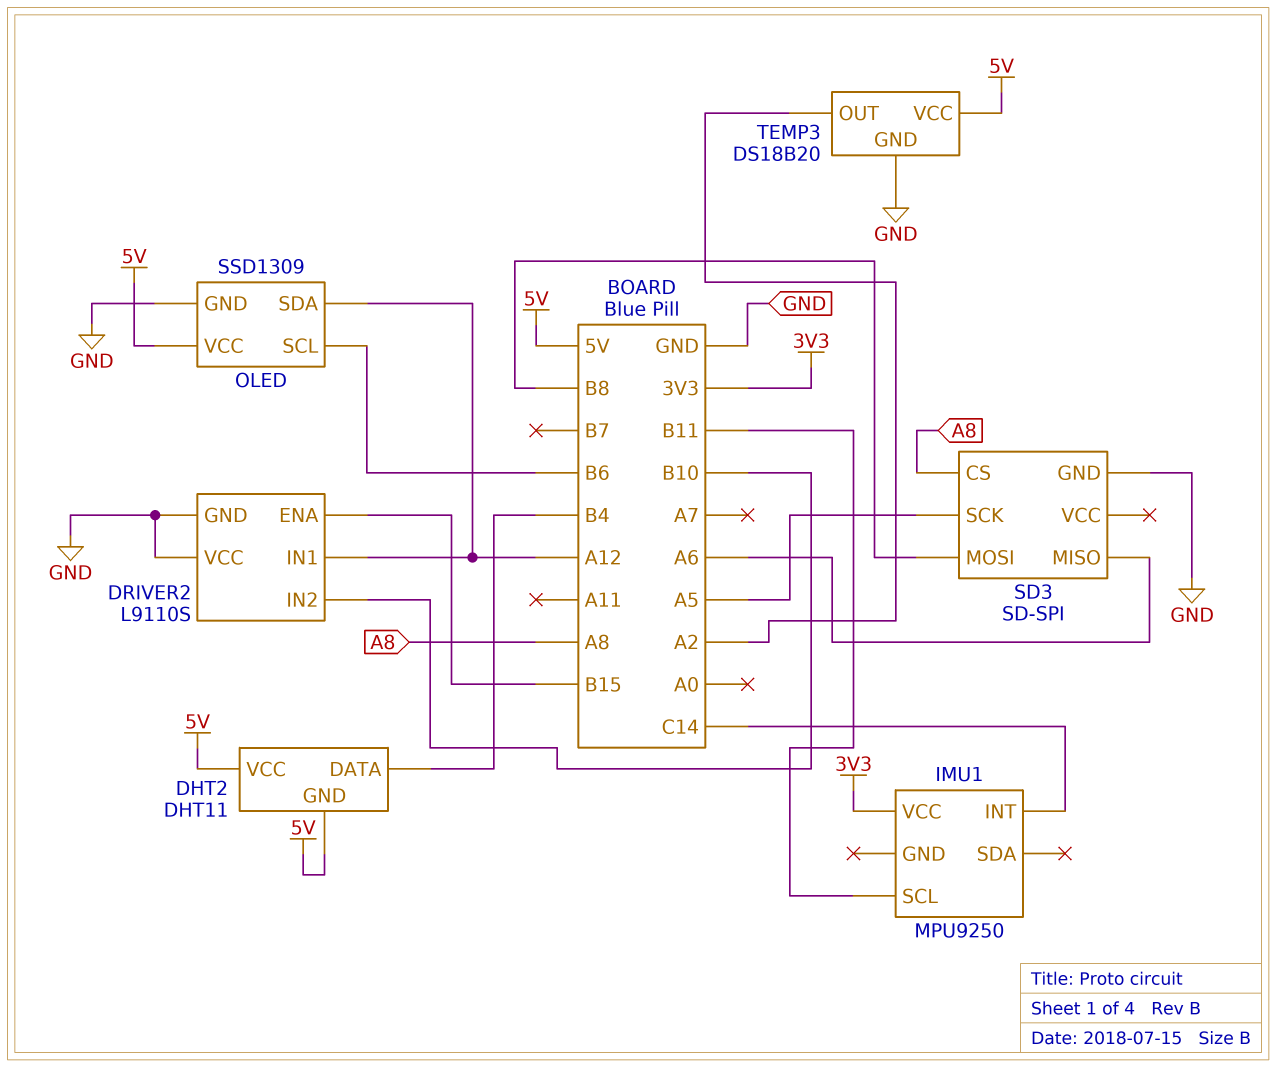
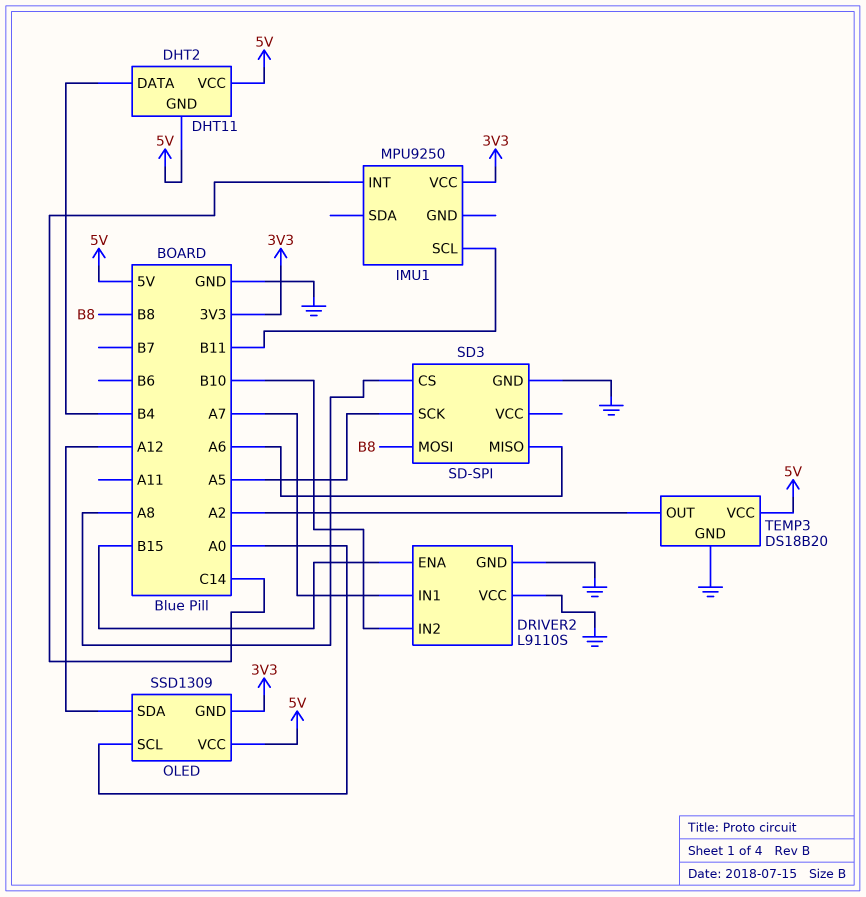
DRIVER2 pin IN1: A12 -> A7
OLED pin GND: GND -> 3V3
OLED pin SCL: B6 -> A0

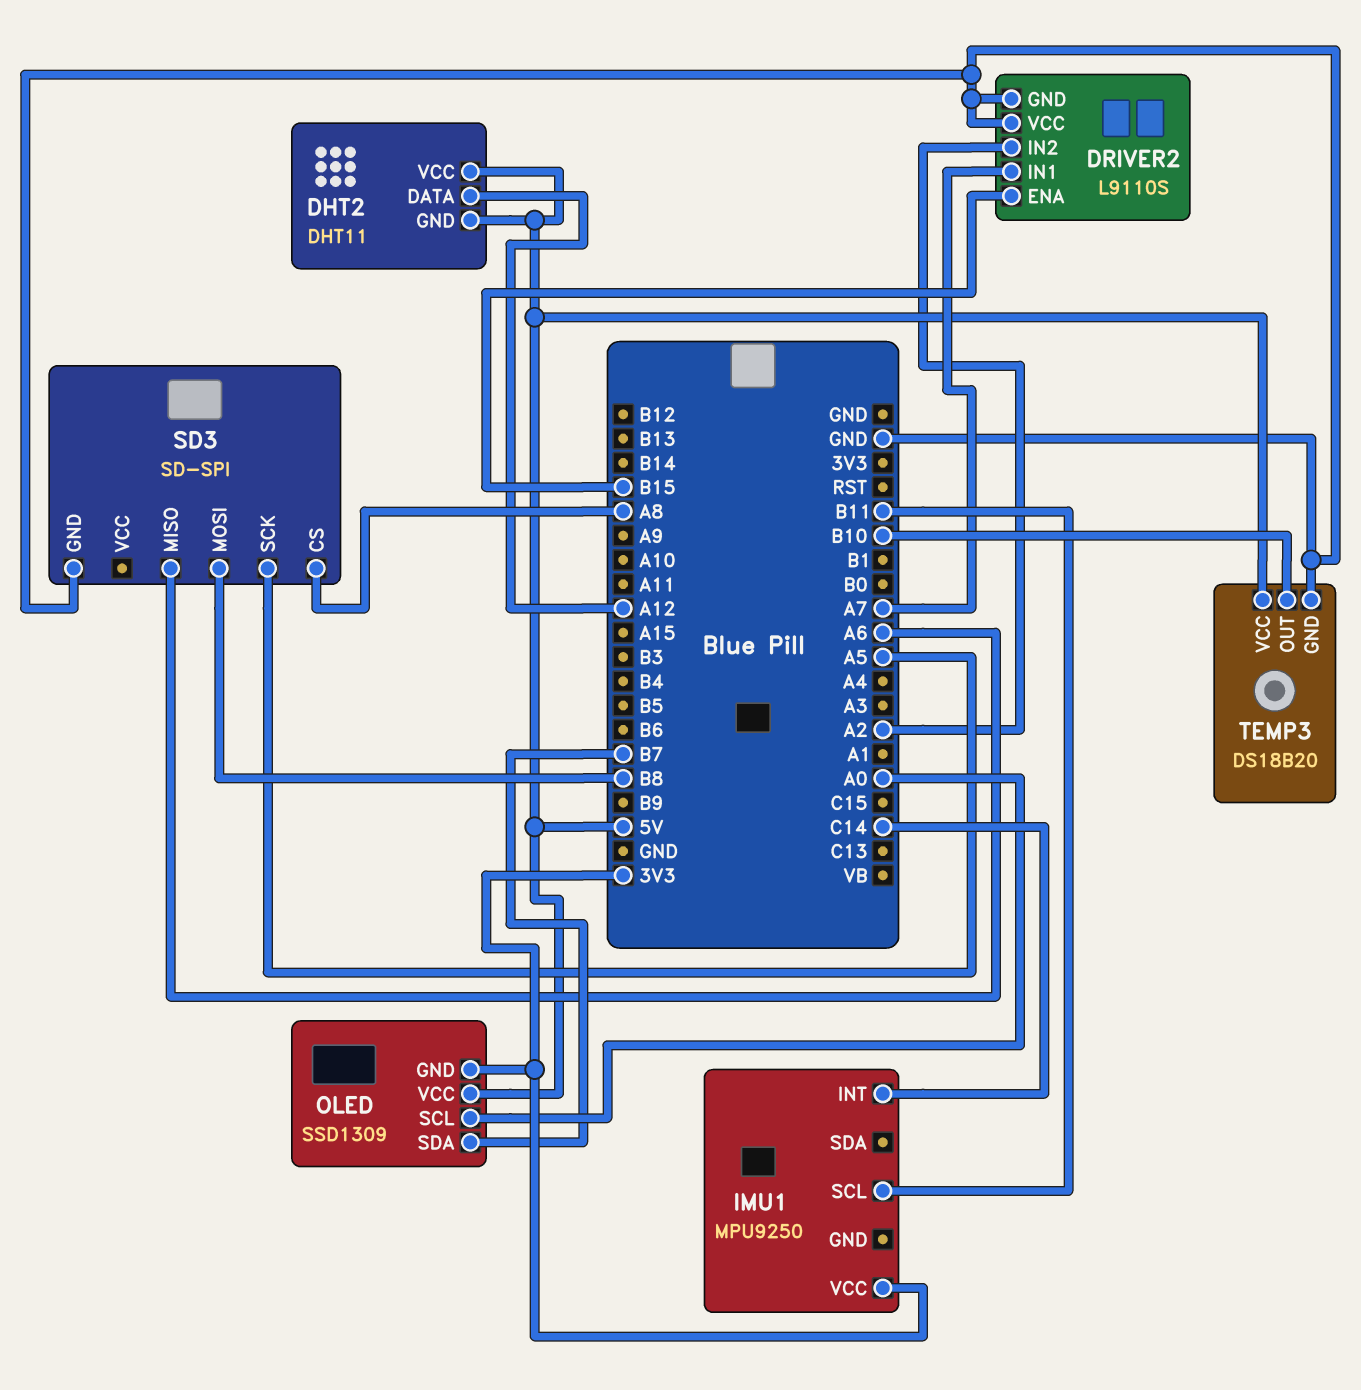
DHT2 pin DATA: B4 -> A12
DRIVER2 pin IN2: B10 -> A2
OLED pin SDA: A12 -> B7
TEMP3 pin OUT: A2 -> B10

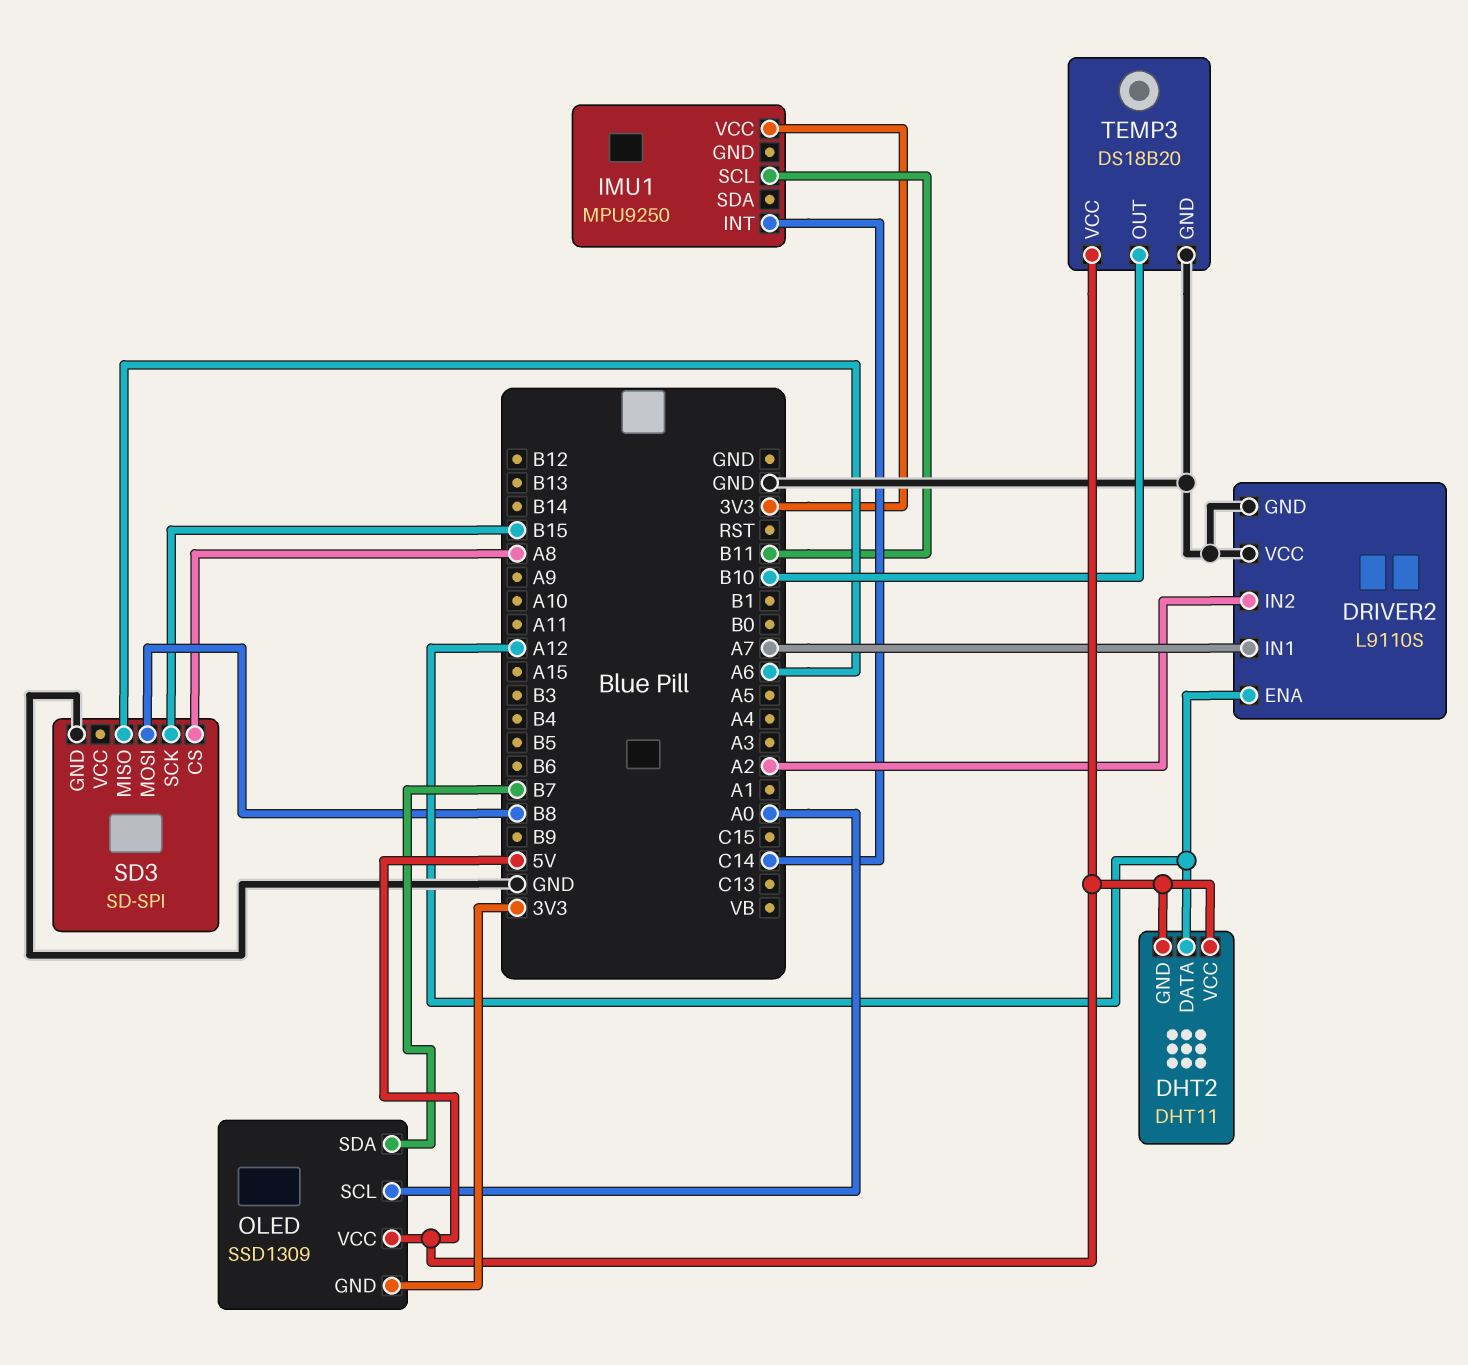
DRIVER2 pin ENA: B15 -> A12
SD3 pin SCK: A5 -> B15

